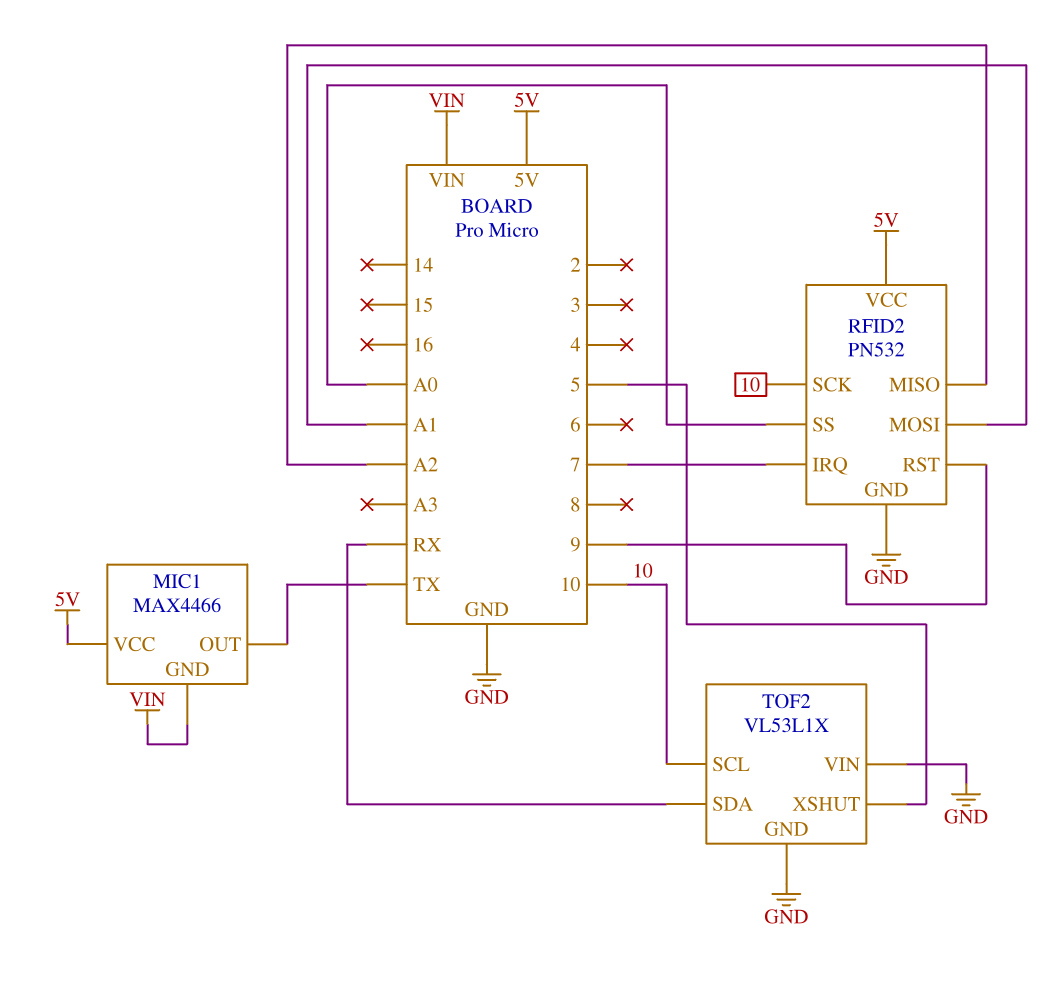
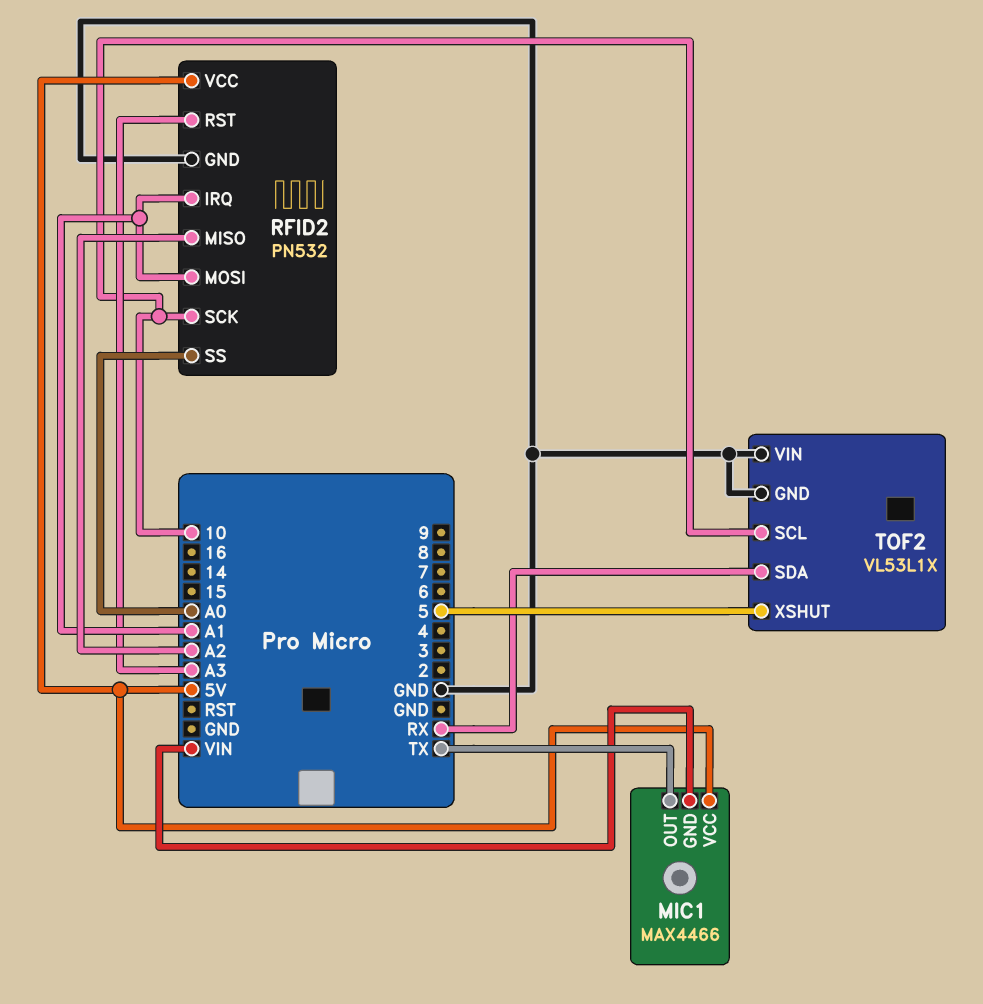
RFID2 pin IRQ: 7 -> A1
RFID2 pin RST: 9 -> A3

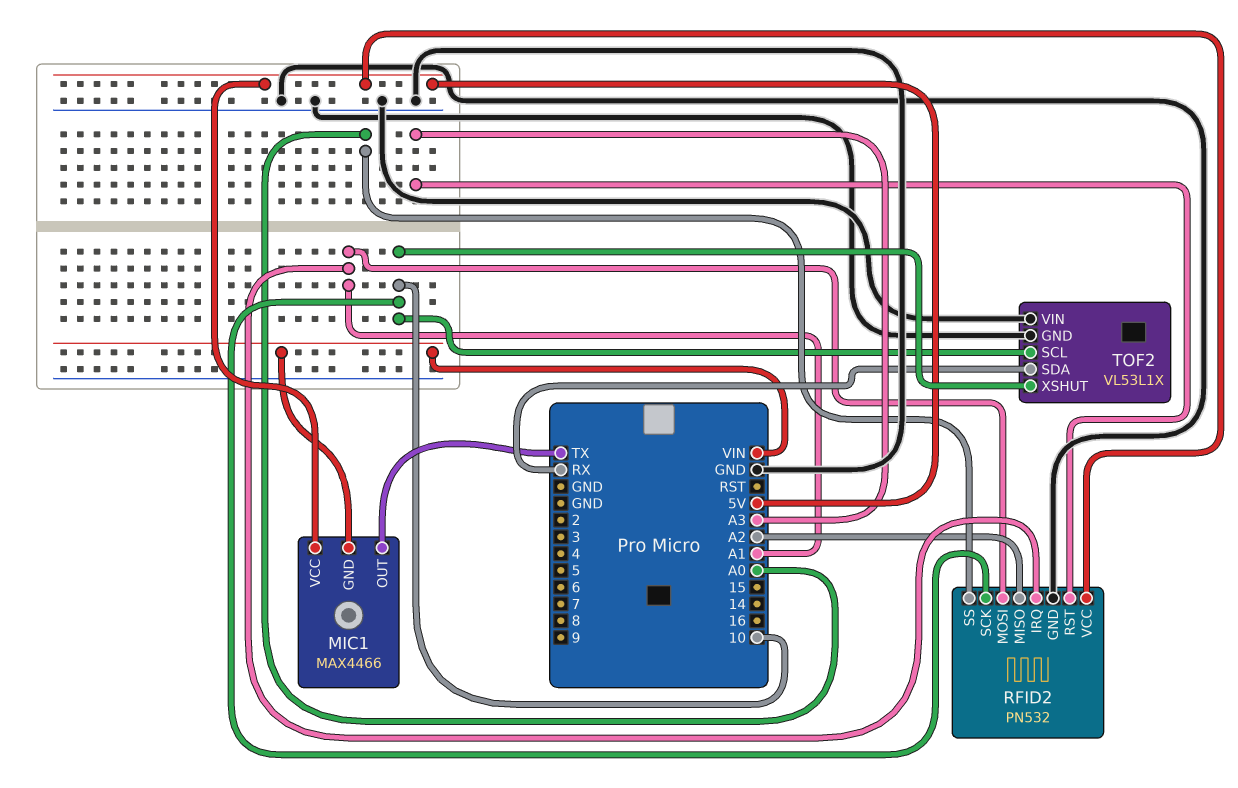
TOF2 pin XSHUT: 5 -> 10

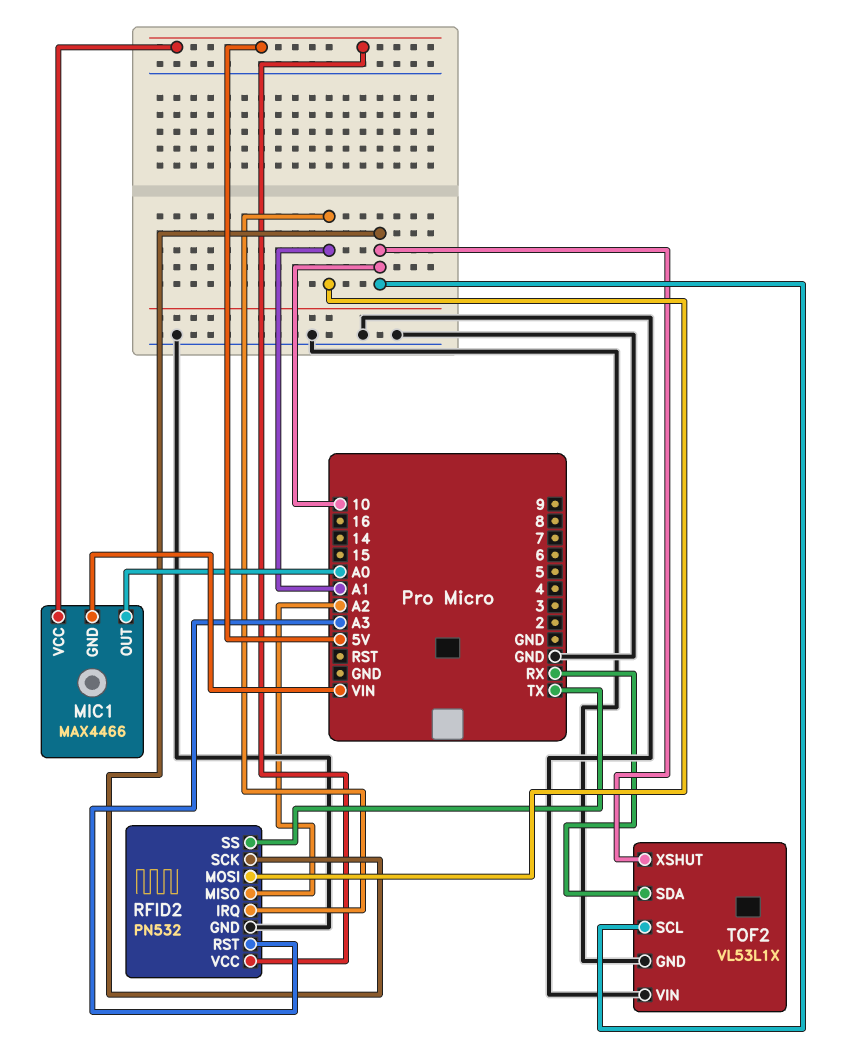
MIC1 pin OUT: TX -> A0
RFID2 pin SS: A0 -> TX

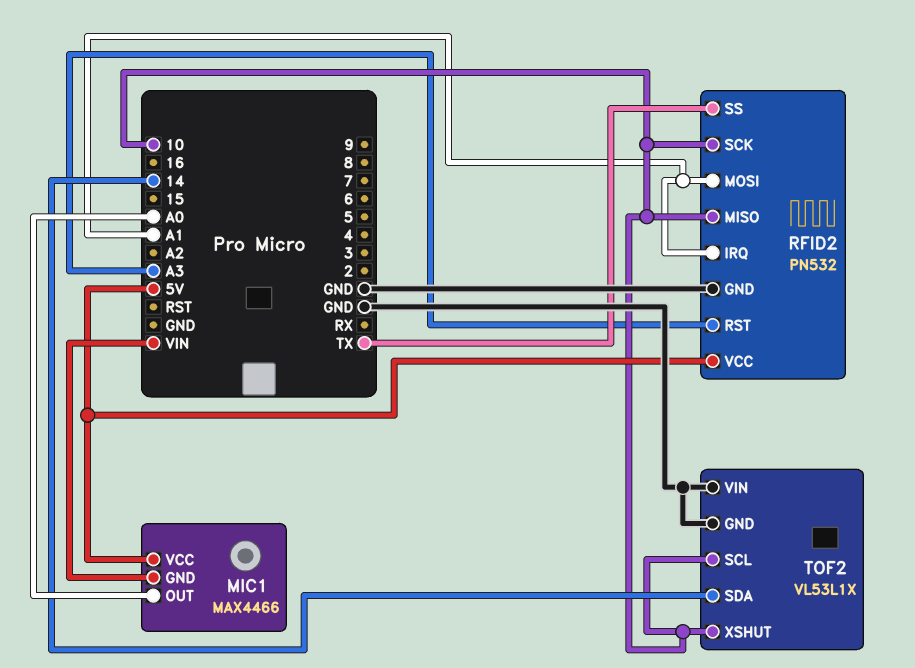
RFID2 pin MISO: A2 -> 10
TOF2 pin SDA: RX -> 14

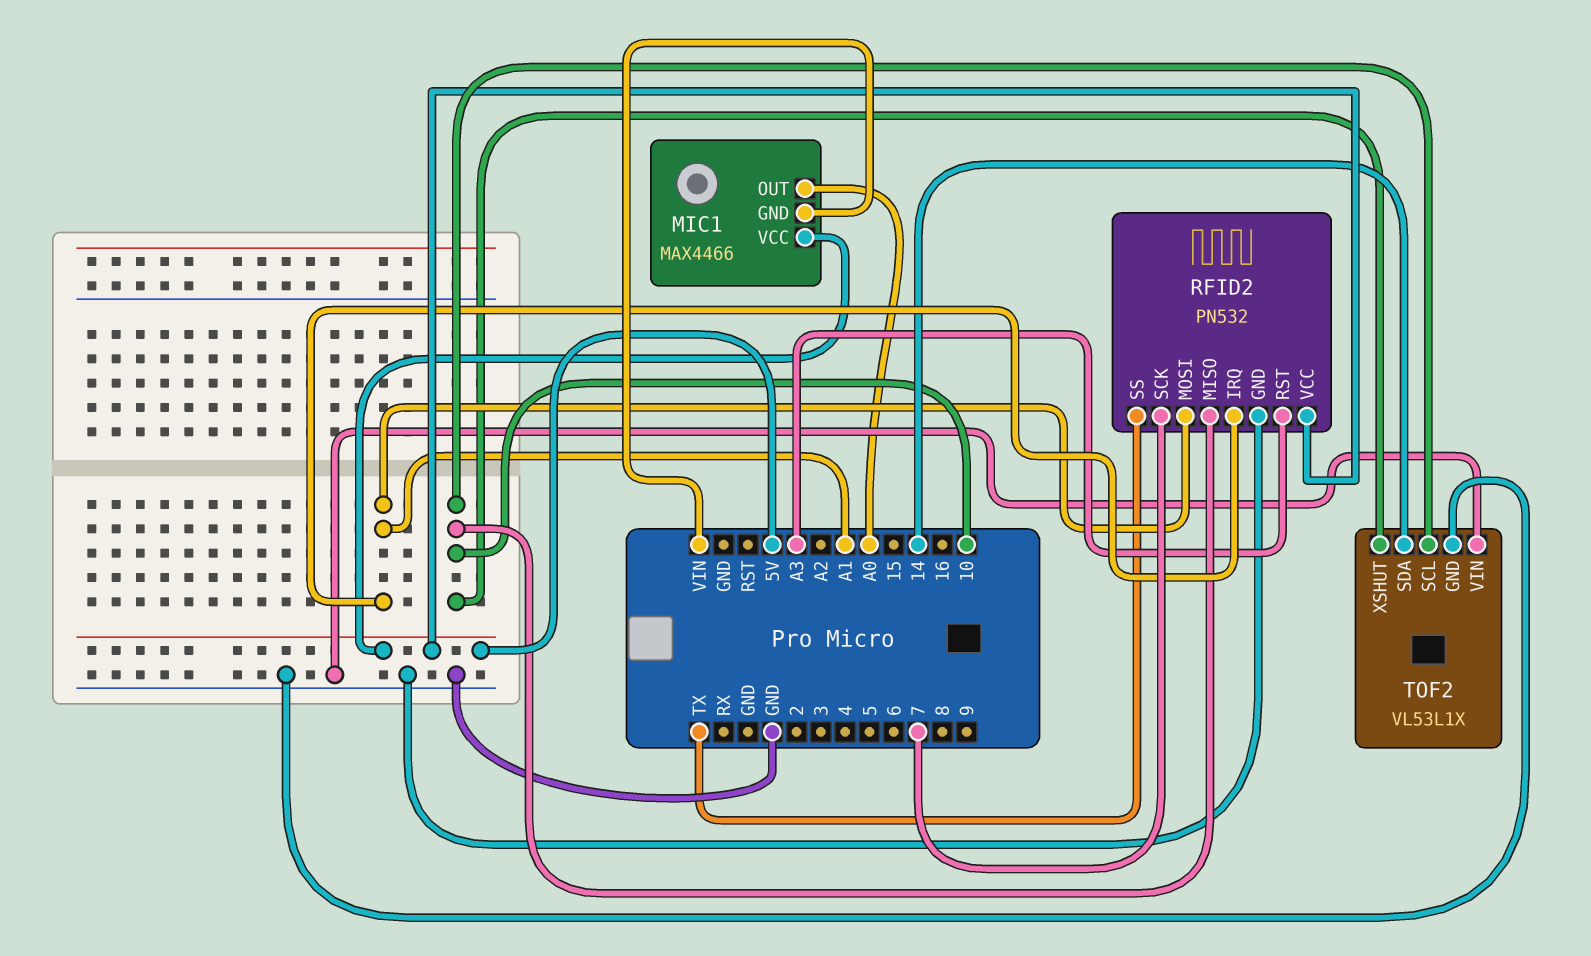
RFID2 pin SCK: 10 -> 7

